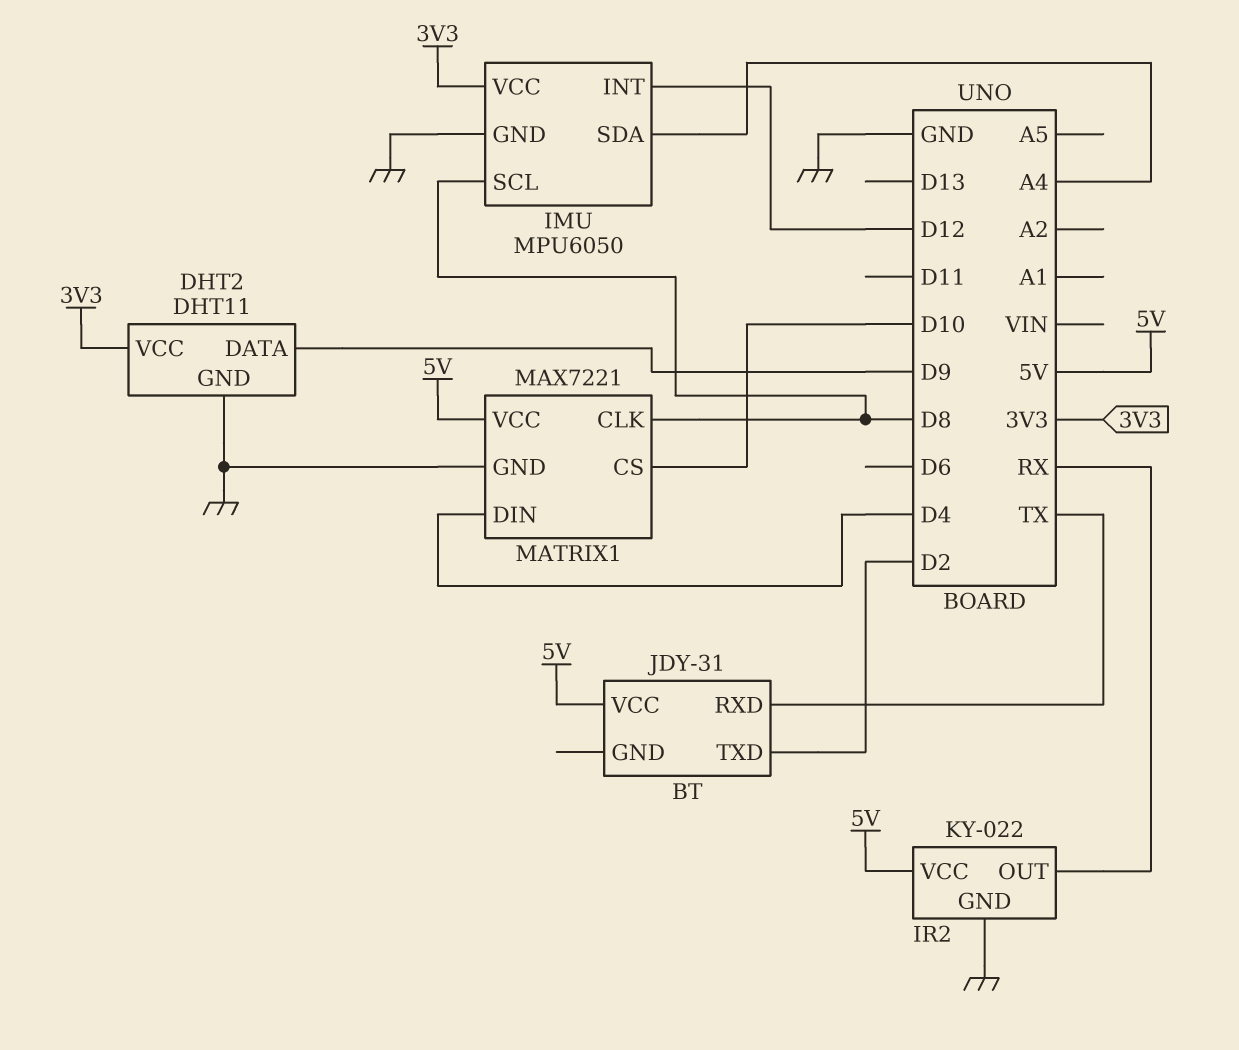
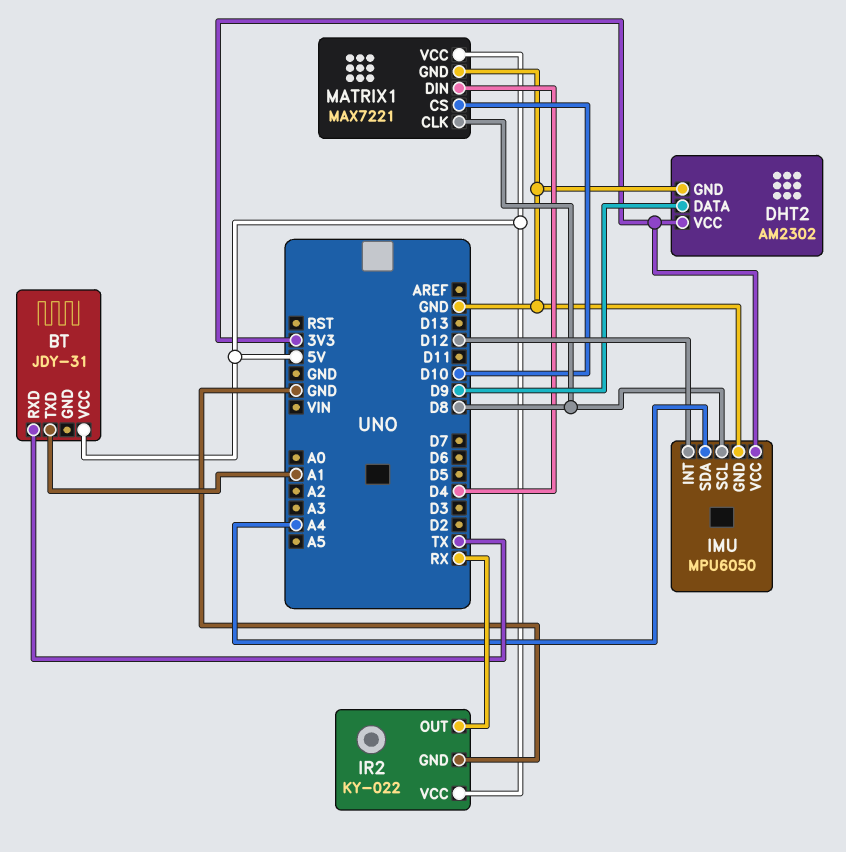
BT pin TXD: D2 -> A1
DHT2: DHT11 -> AM2302

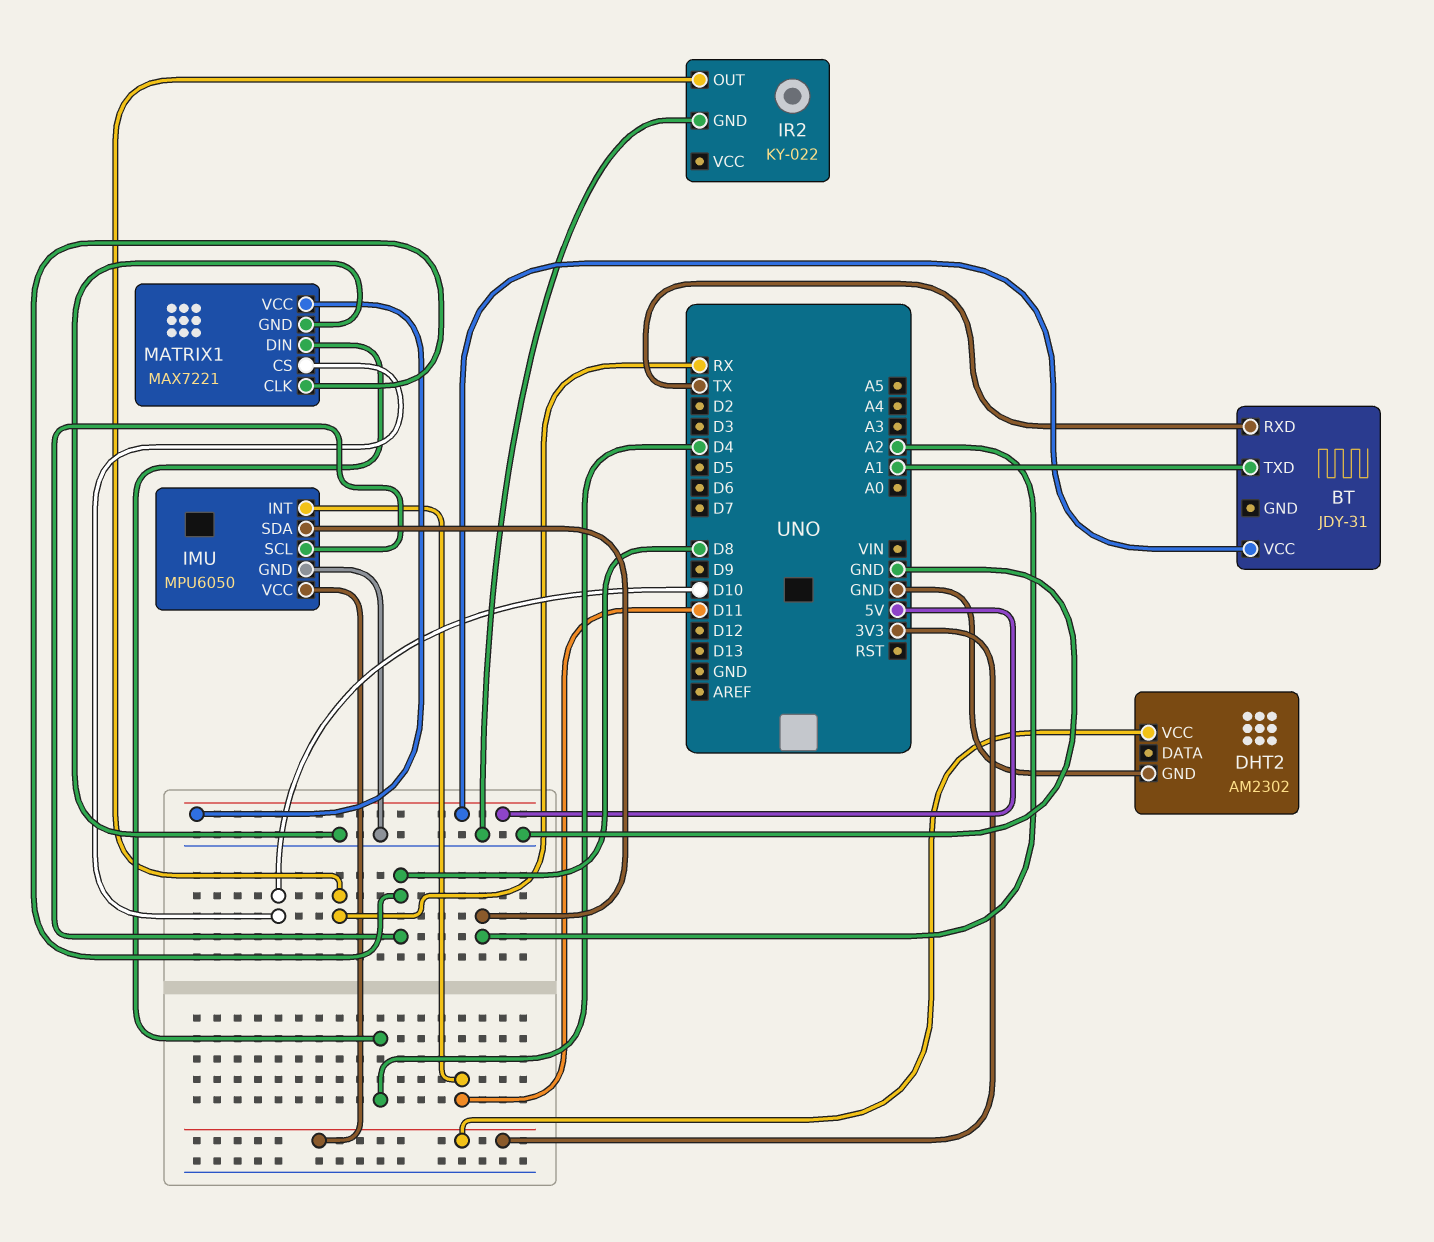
DHT2 pin DATA: D9 -> none
IMU pin INT: D12 -> D11
IMU pin SDA: A4 -> A2
IR2 pin VCC: 5V -> none

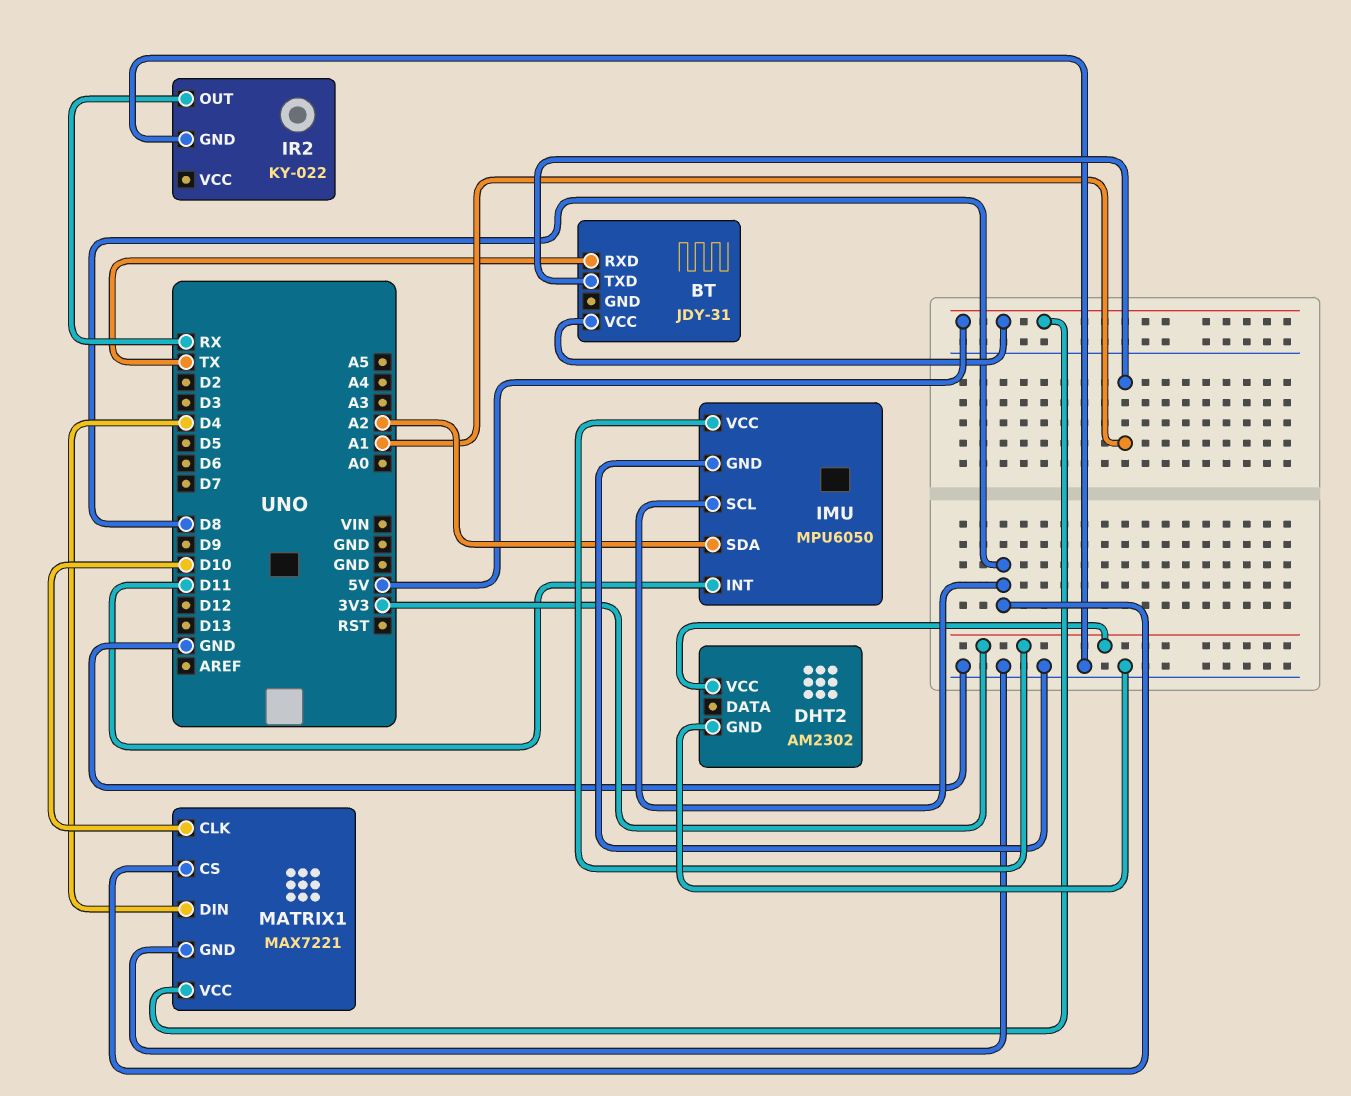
MATRIX1 pin CLK: D8 -> D10
MATRIX1 pin CS: D10 -> D8

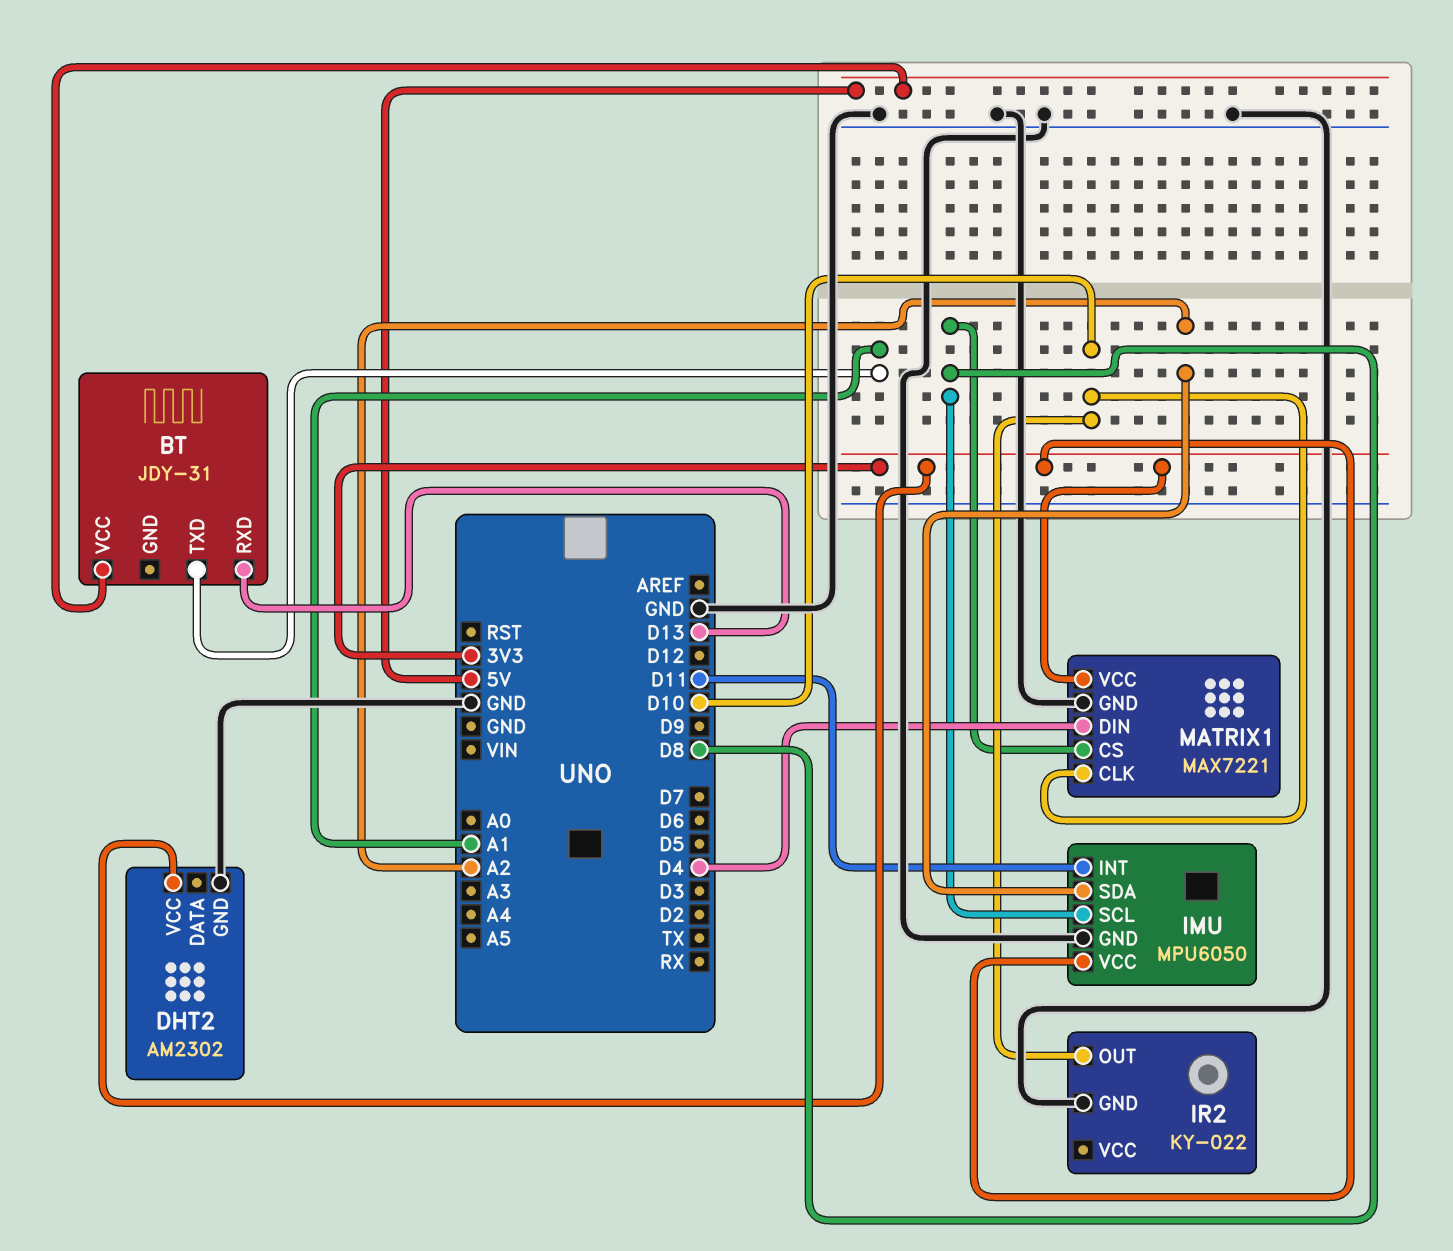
BT pin RXD: TX -> D13
IR2 pin OUT: RX -> D10
MATRIX1 pin VCC: 5V -> 3V3

